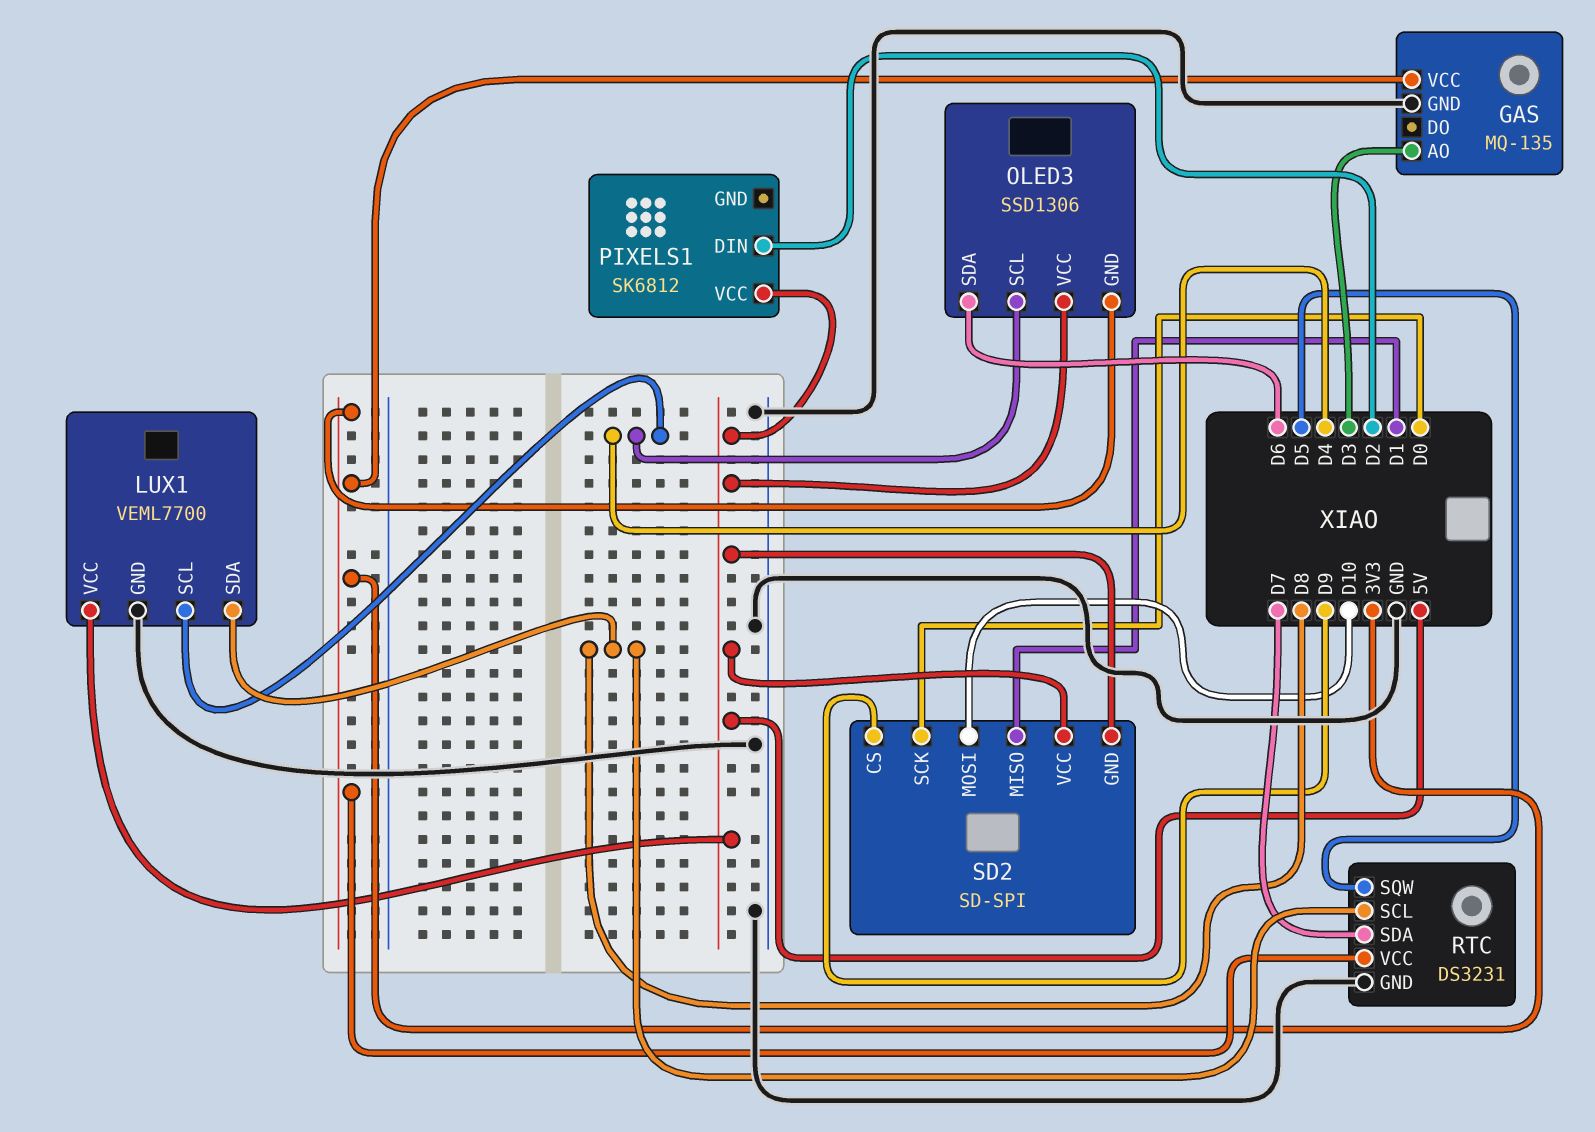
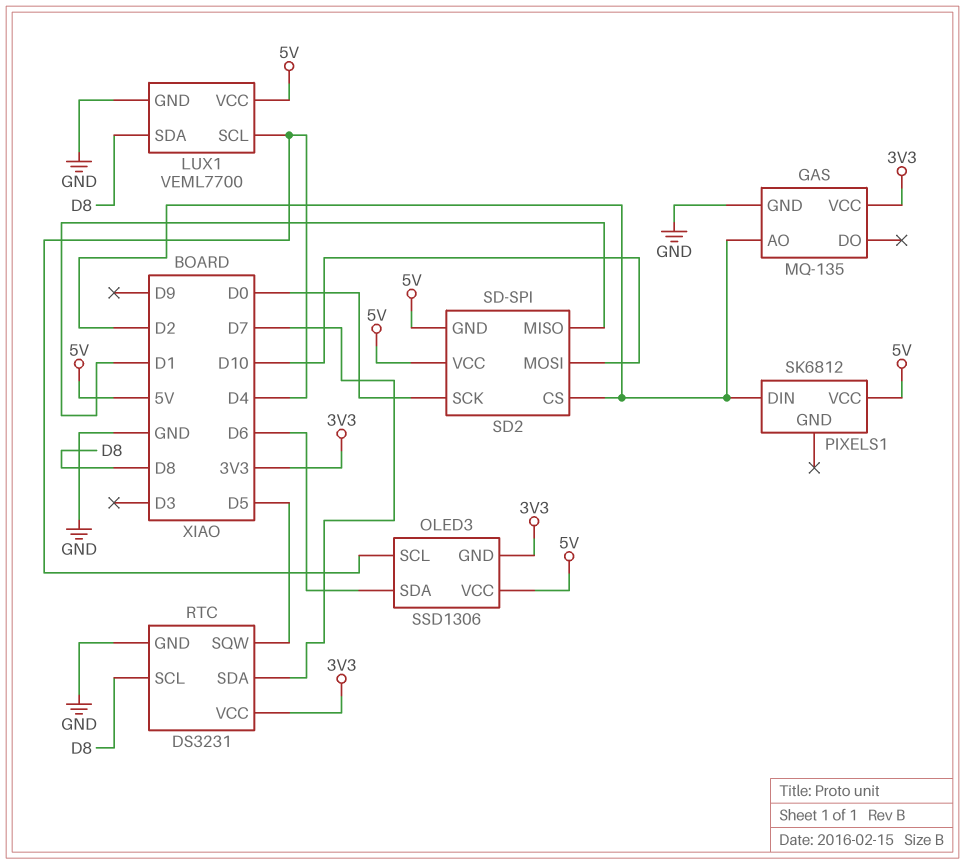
GAS pin AO: D3 -> D2
SD2 pin CS: D9 -> D2

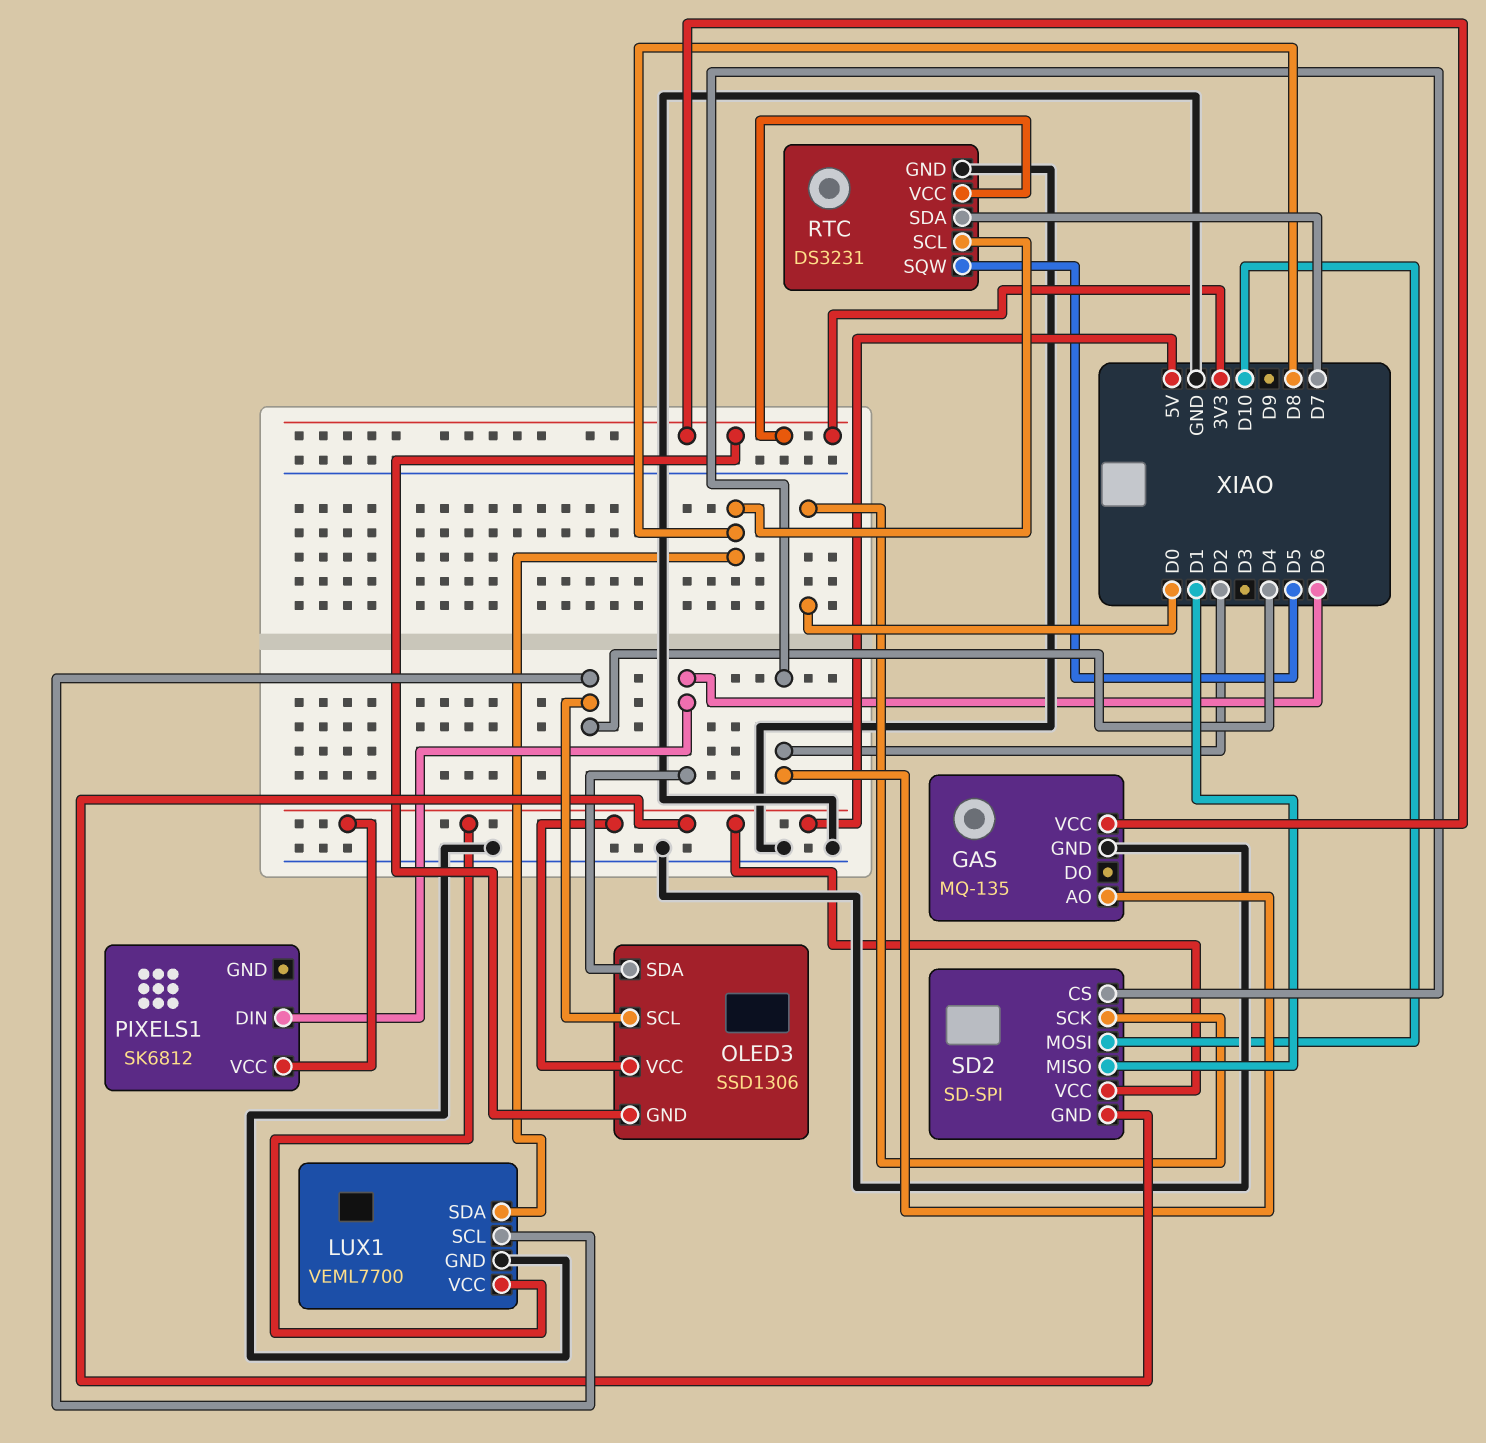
PIXELS1 pin DIN: D2 -> D6

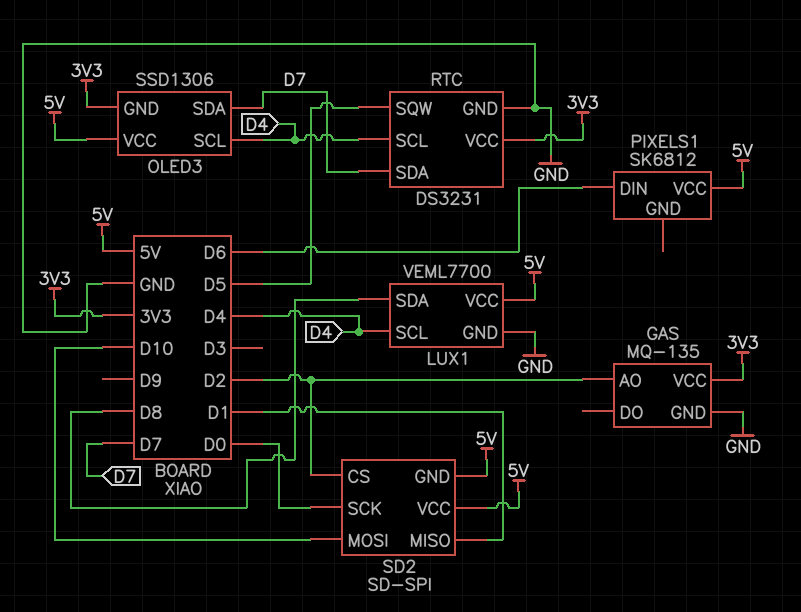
OLED3 pin SDA: D6 -> D7
RTC pin SCL: D8 -> D4

